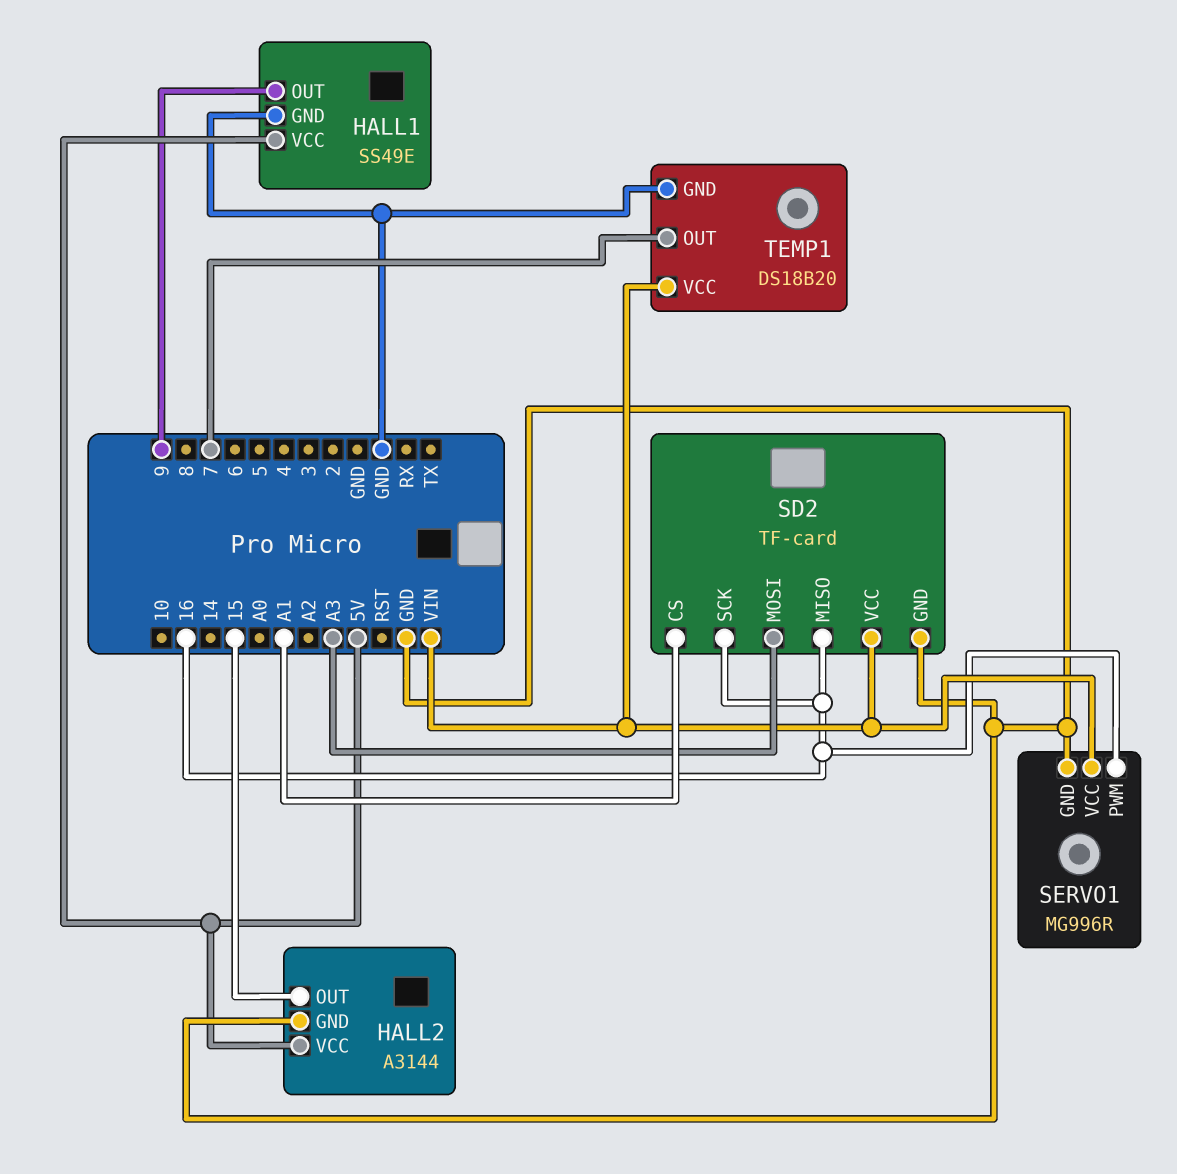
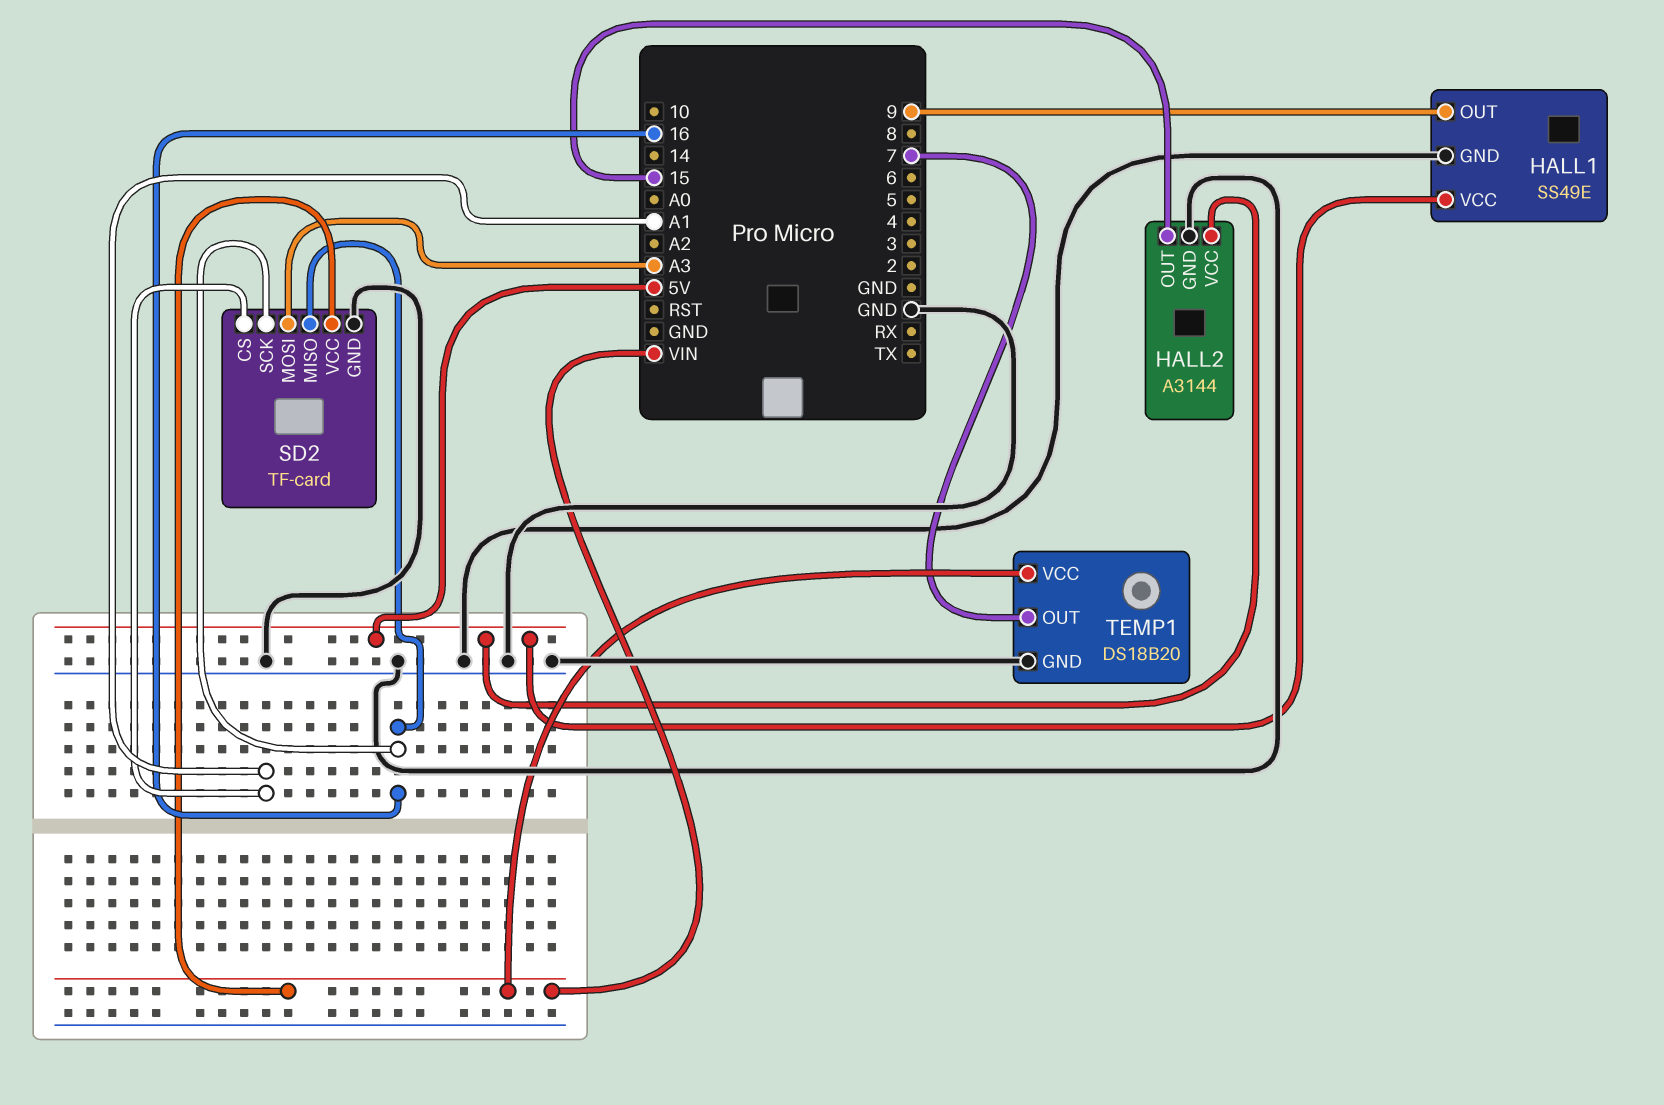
SERVO1: MG996R -> none
SERVO1 pin GND: GND -> none
SERVO1 pin PWM: 16 -> none
SERVO1 pin VCC: VIN -> none

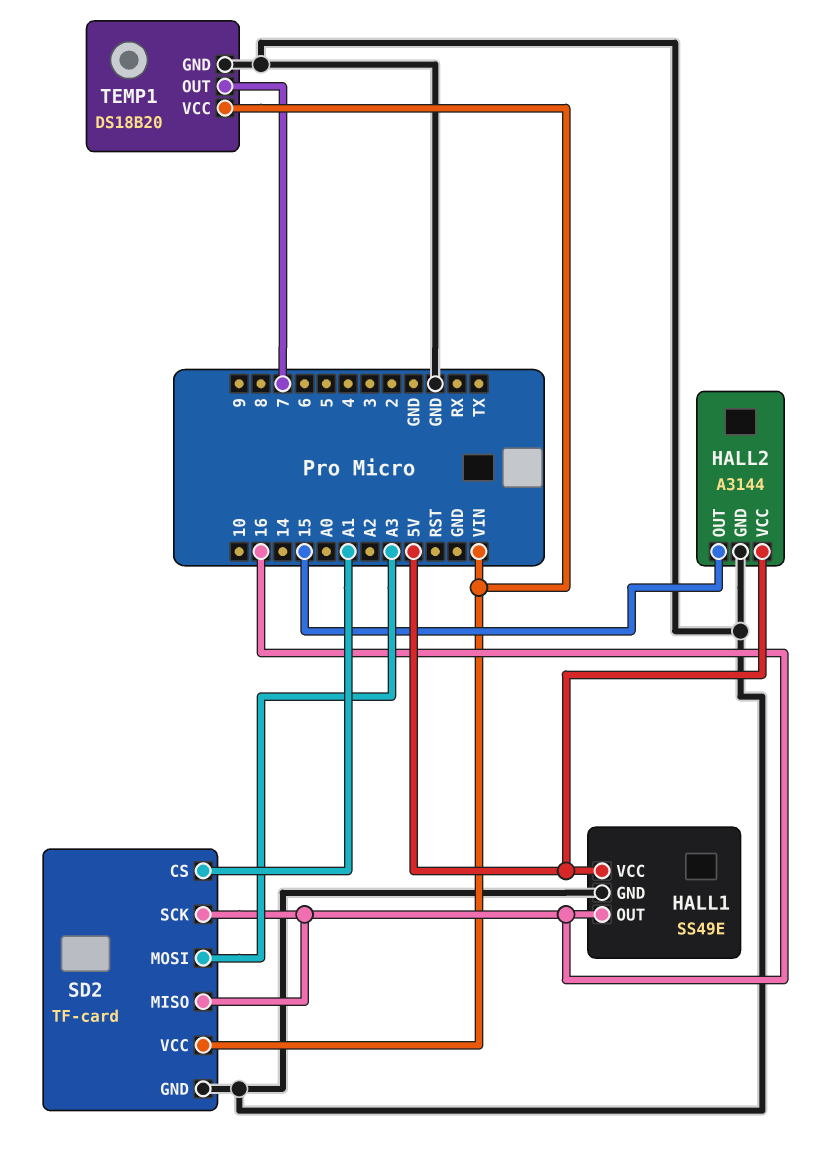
HALL1 pin OUT: 9 -> 16

